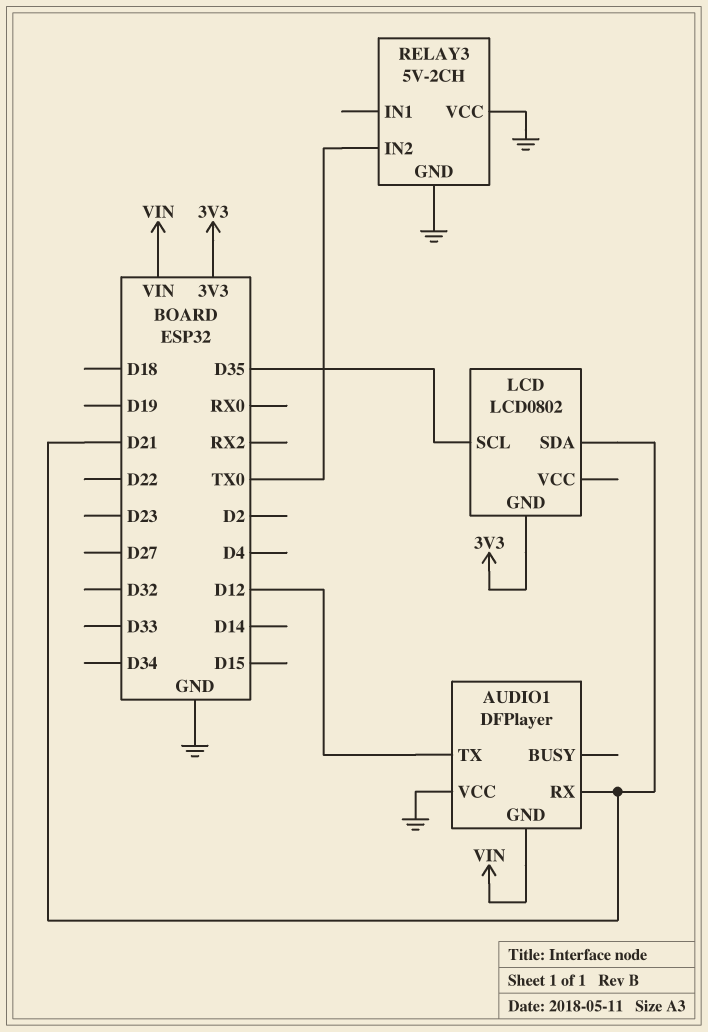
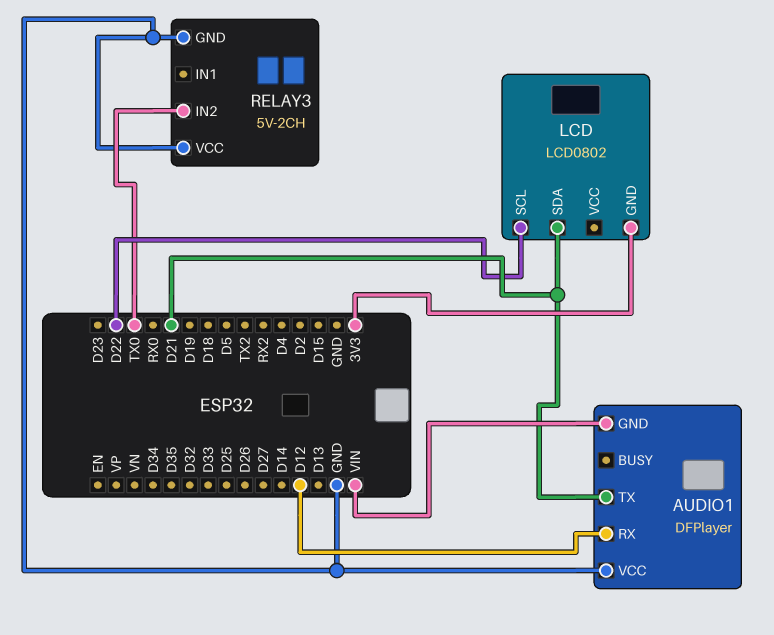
AUDIO1 pin RX: D21 -> D12
AUDIO1 pin TX: D12 -> D21
LCD pin SCL: D35 -> D22

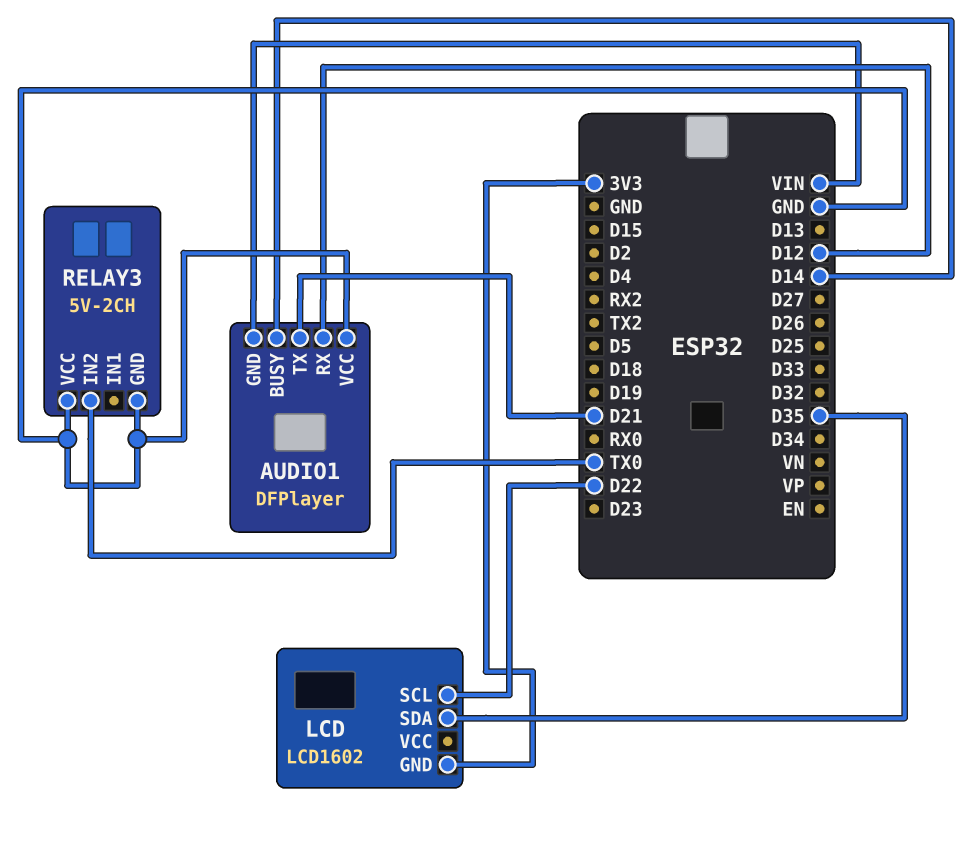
AUDIO1 pin BUSY: none -> D14
LCD: LCD0802 -> LCD1602
LCD pin SDA: D21 -> D35

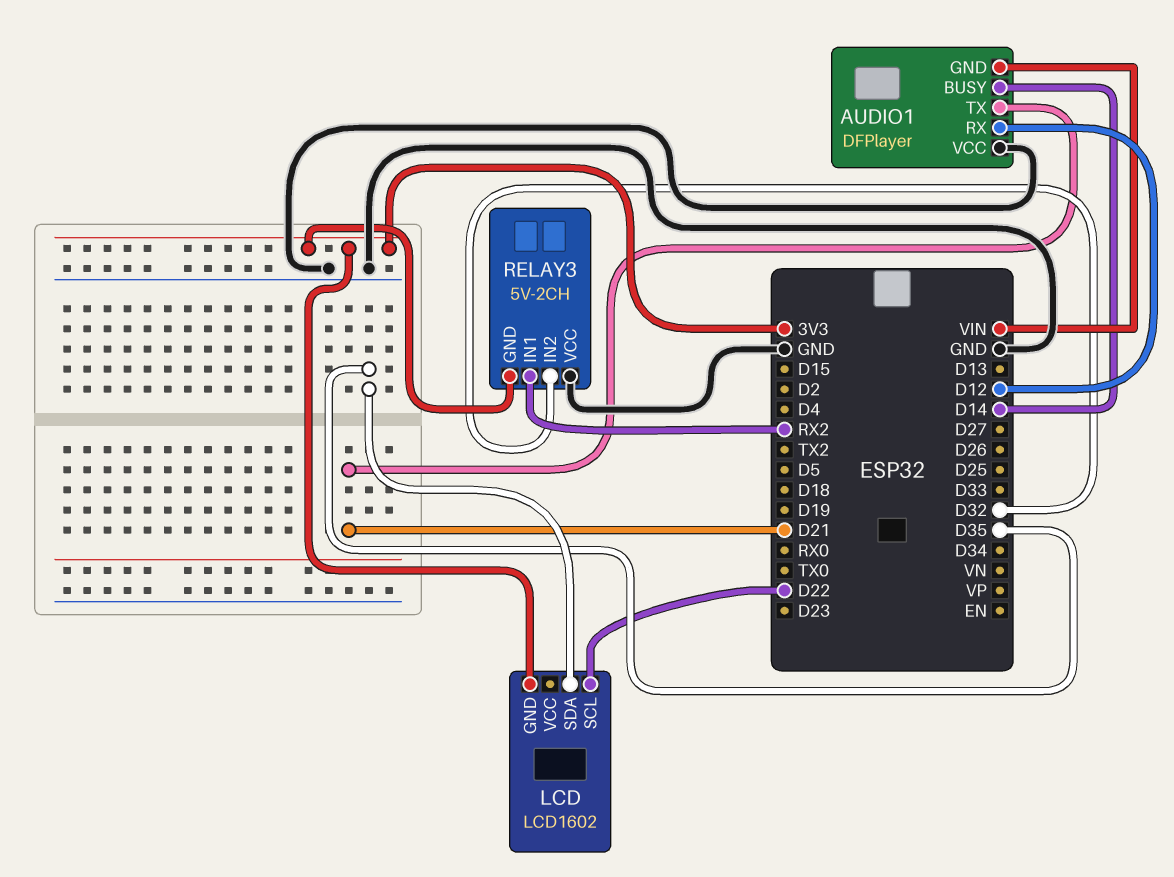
RELAY3 pin GND: GND -> 3V3
RELAY3 pin IN1: none -> RX2
RELAY3 pin IN2: TX0 -> D32

